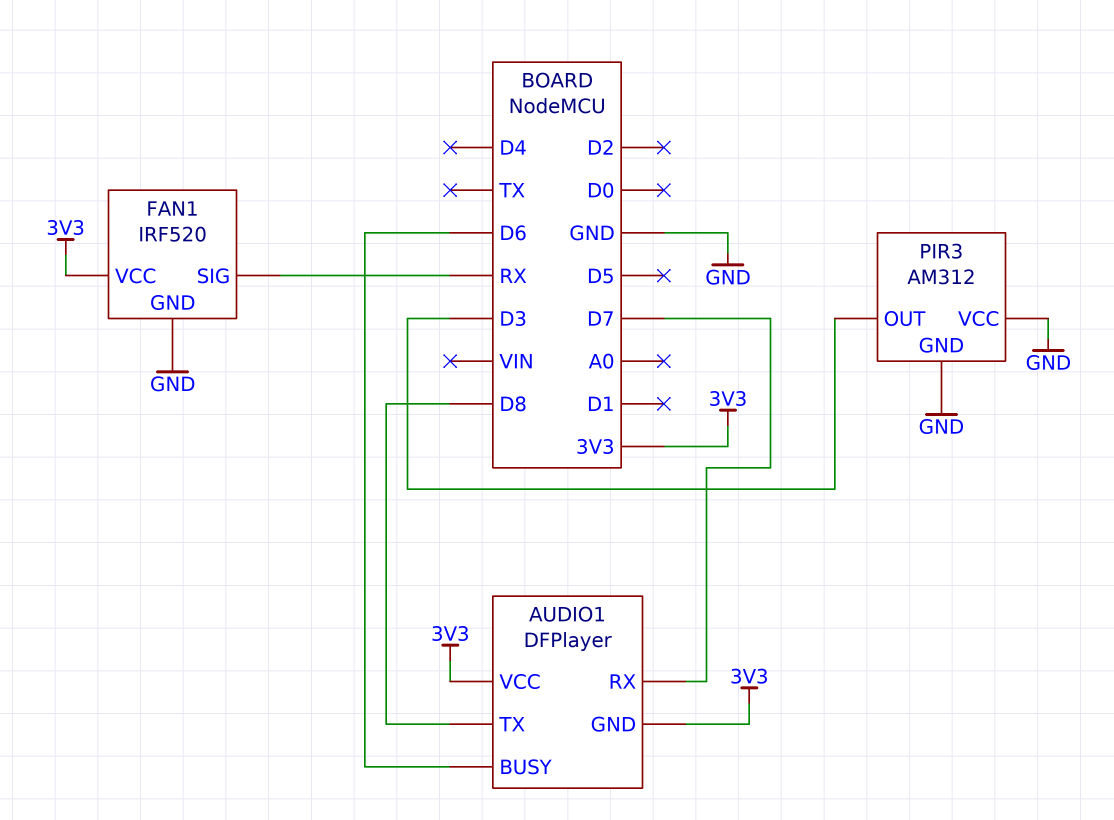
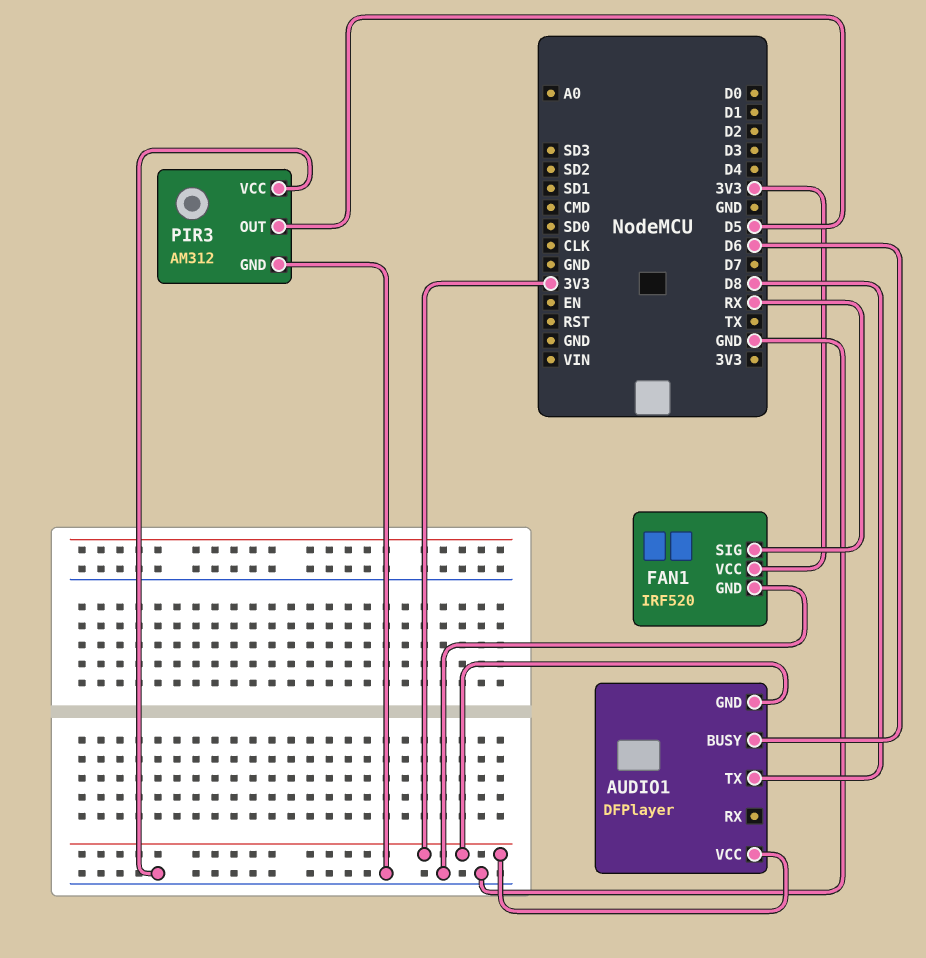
AUDIO1 pin RX: D7 -> none
PIR3 pin OUT: D3 -> D5

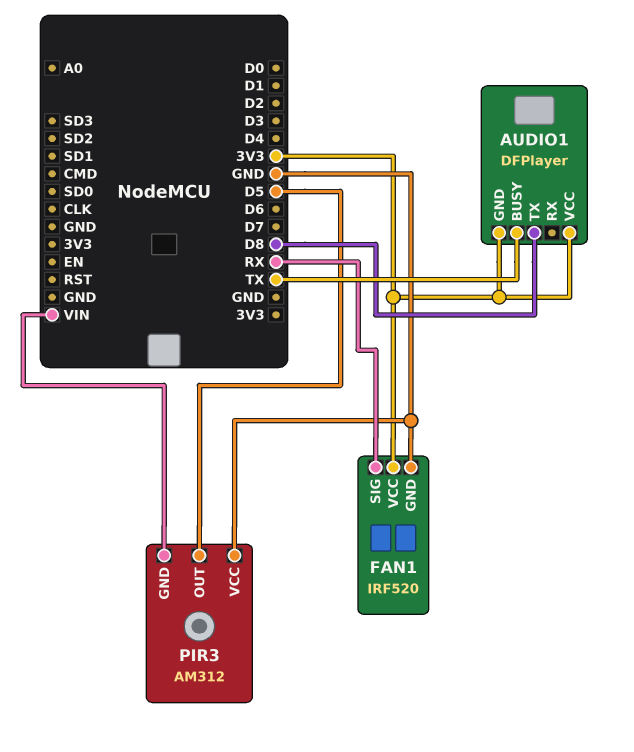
AUDIO1 pin BUSY: D6 -> TX
PIR3 pin GND: GND -> VIN

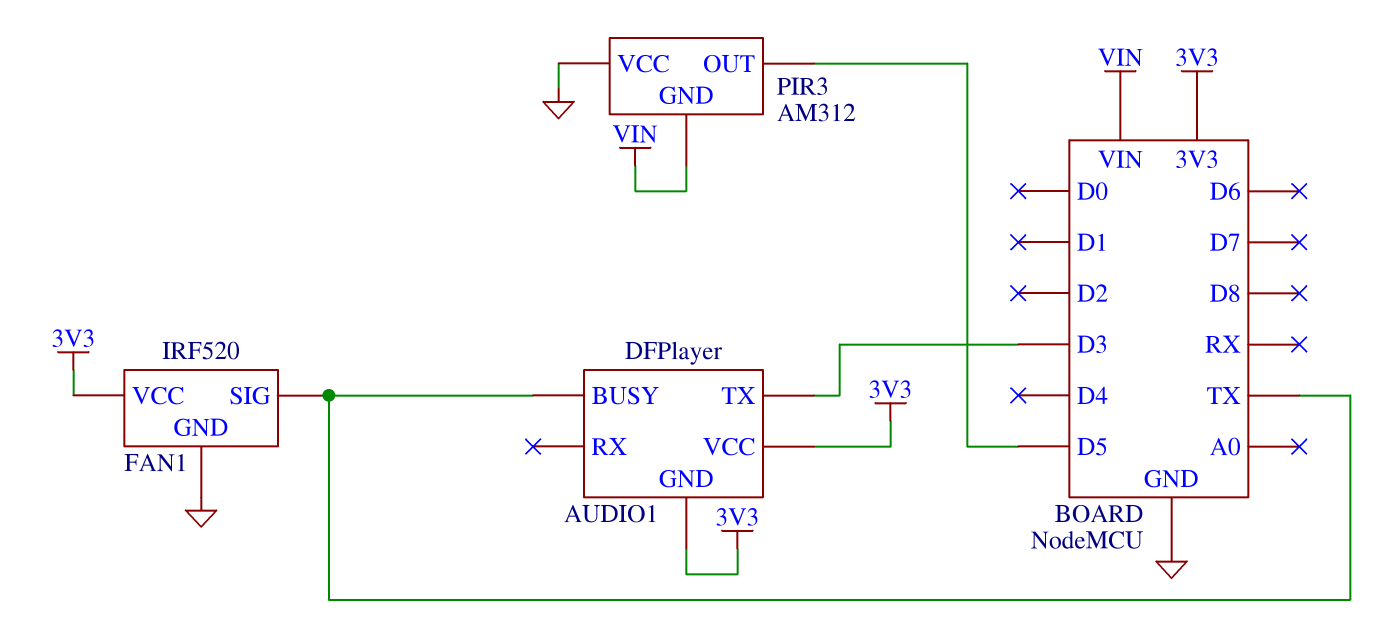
AUDIO1 pin TX: D8 -> D3
FAN1 pin SIG: RX -> TX

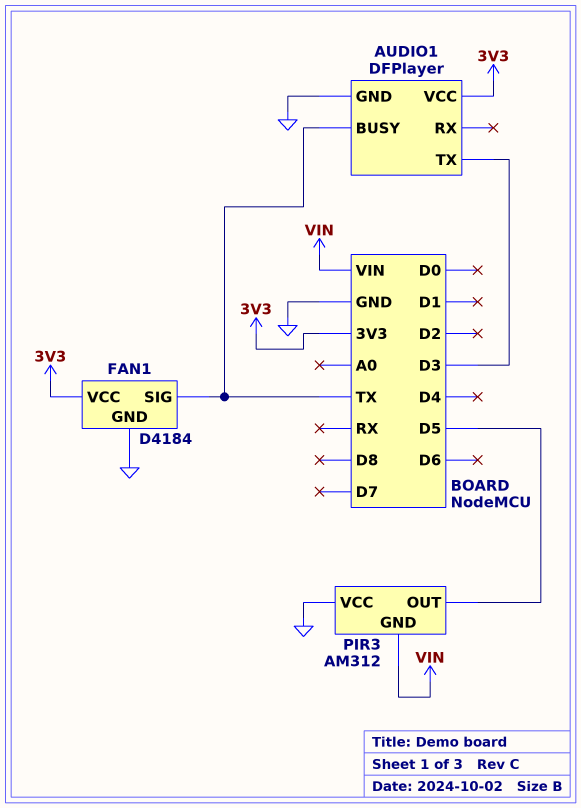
AUDIO1 pin GND: 3V3 -> GND
FAN1: IRF520 -> D4184

